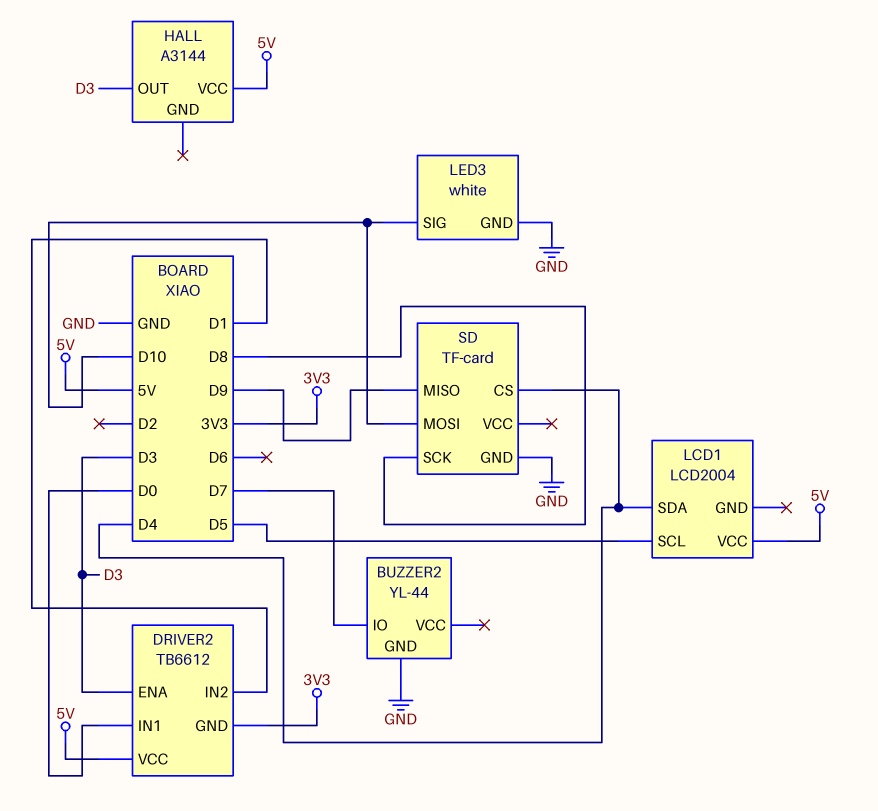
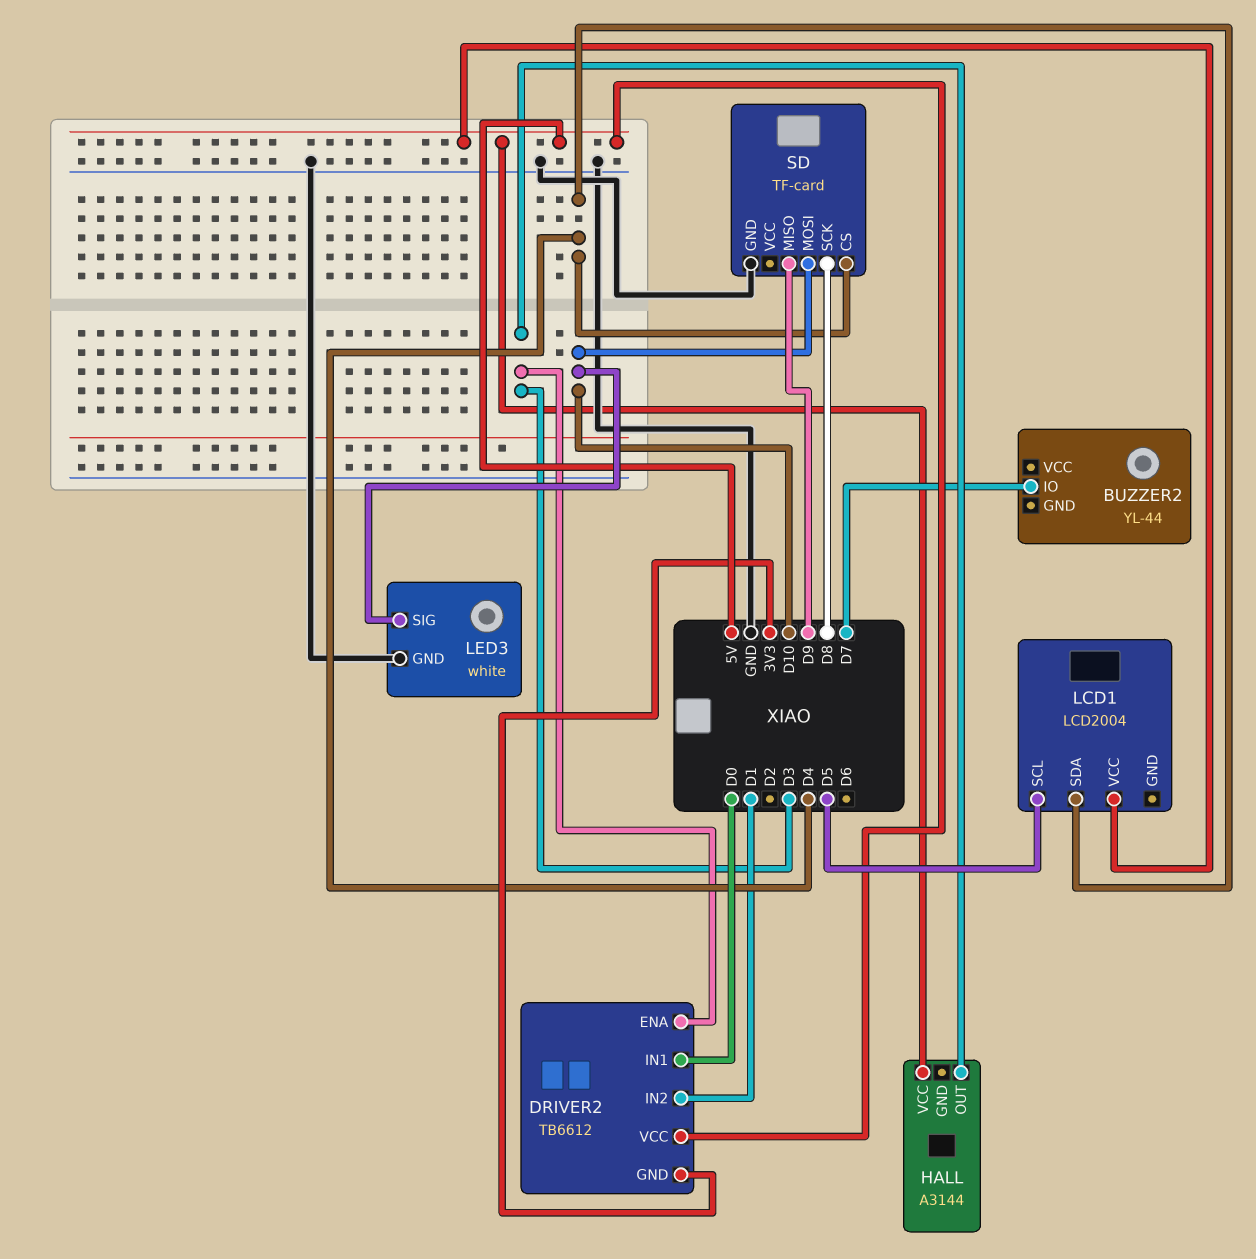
BUZZER2 pin GND: GND -> none

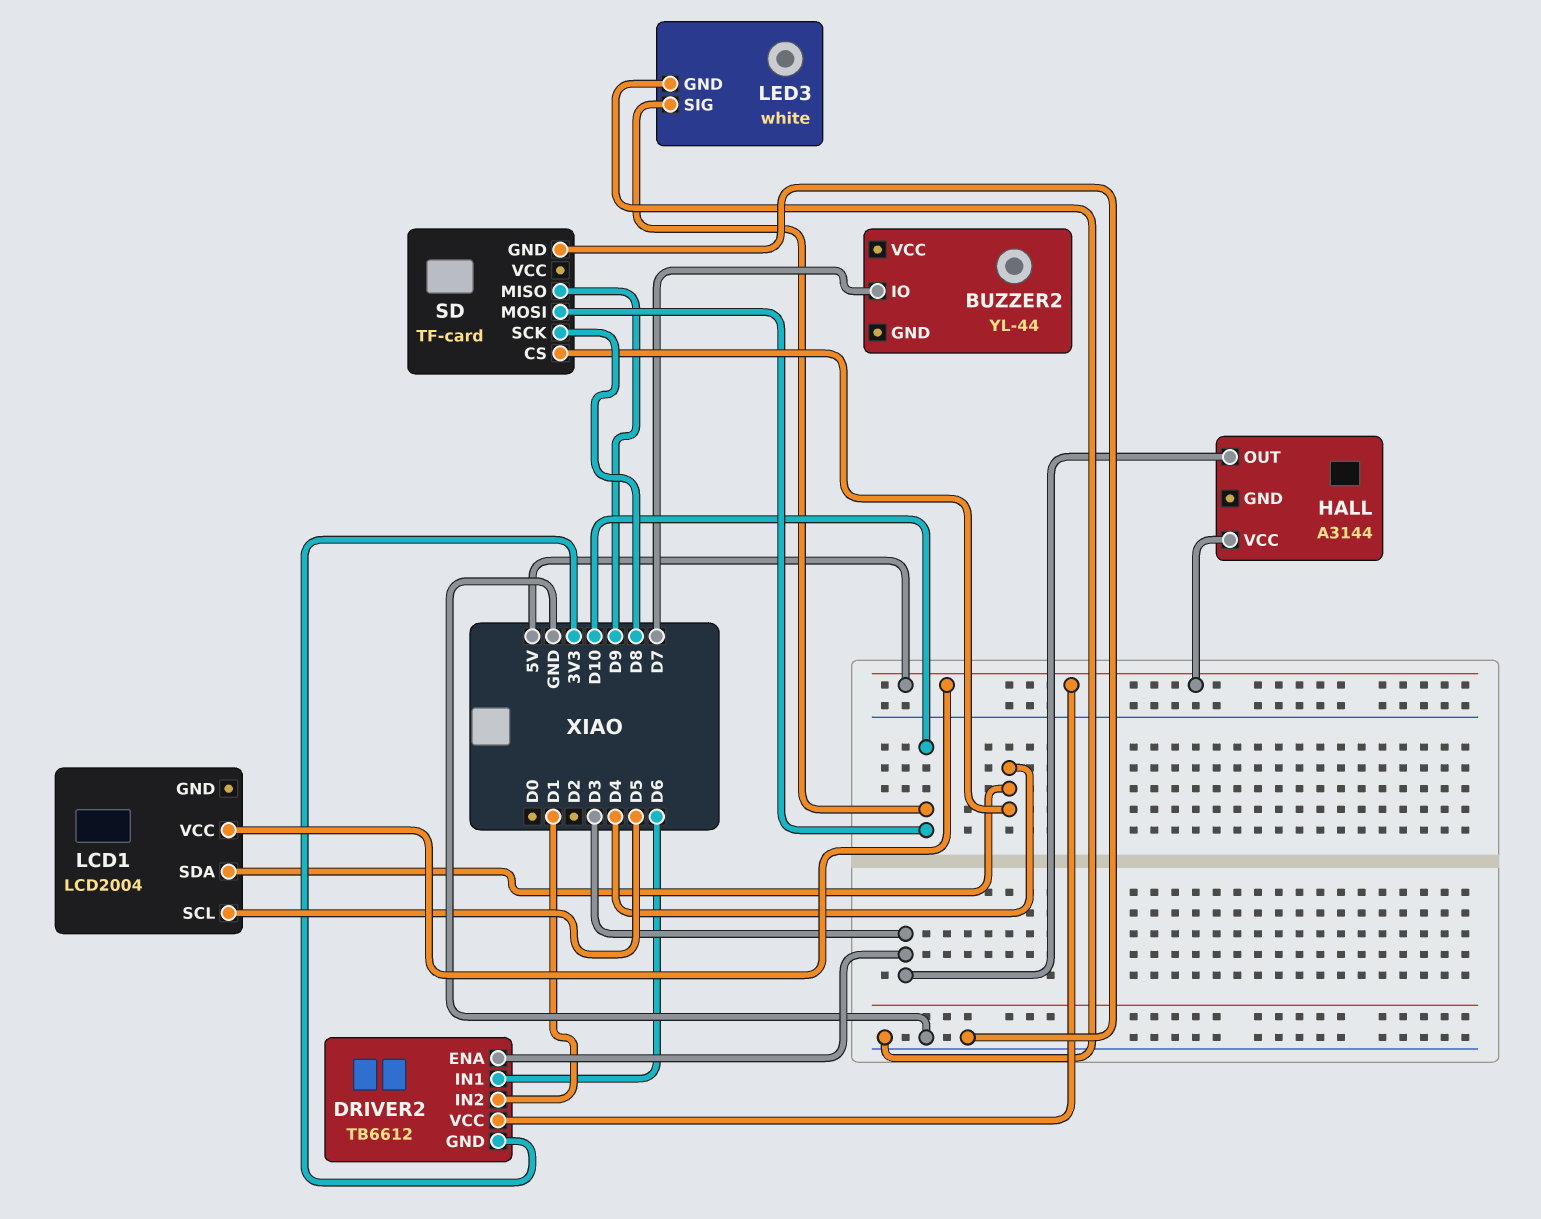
DRIVER2 pin IN1: D0 -> D6

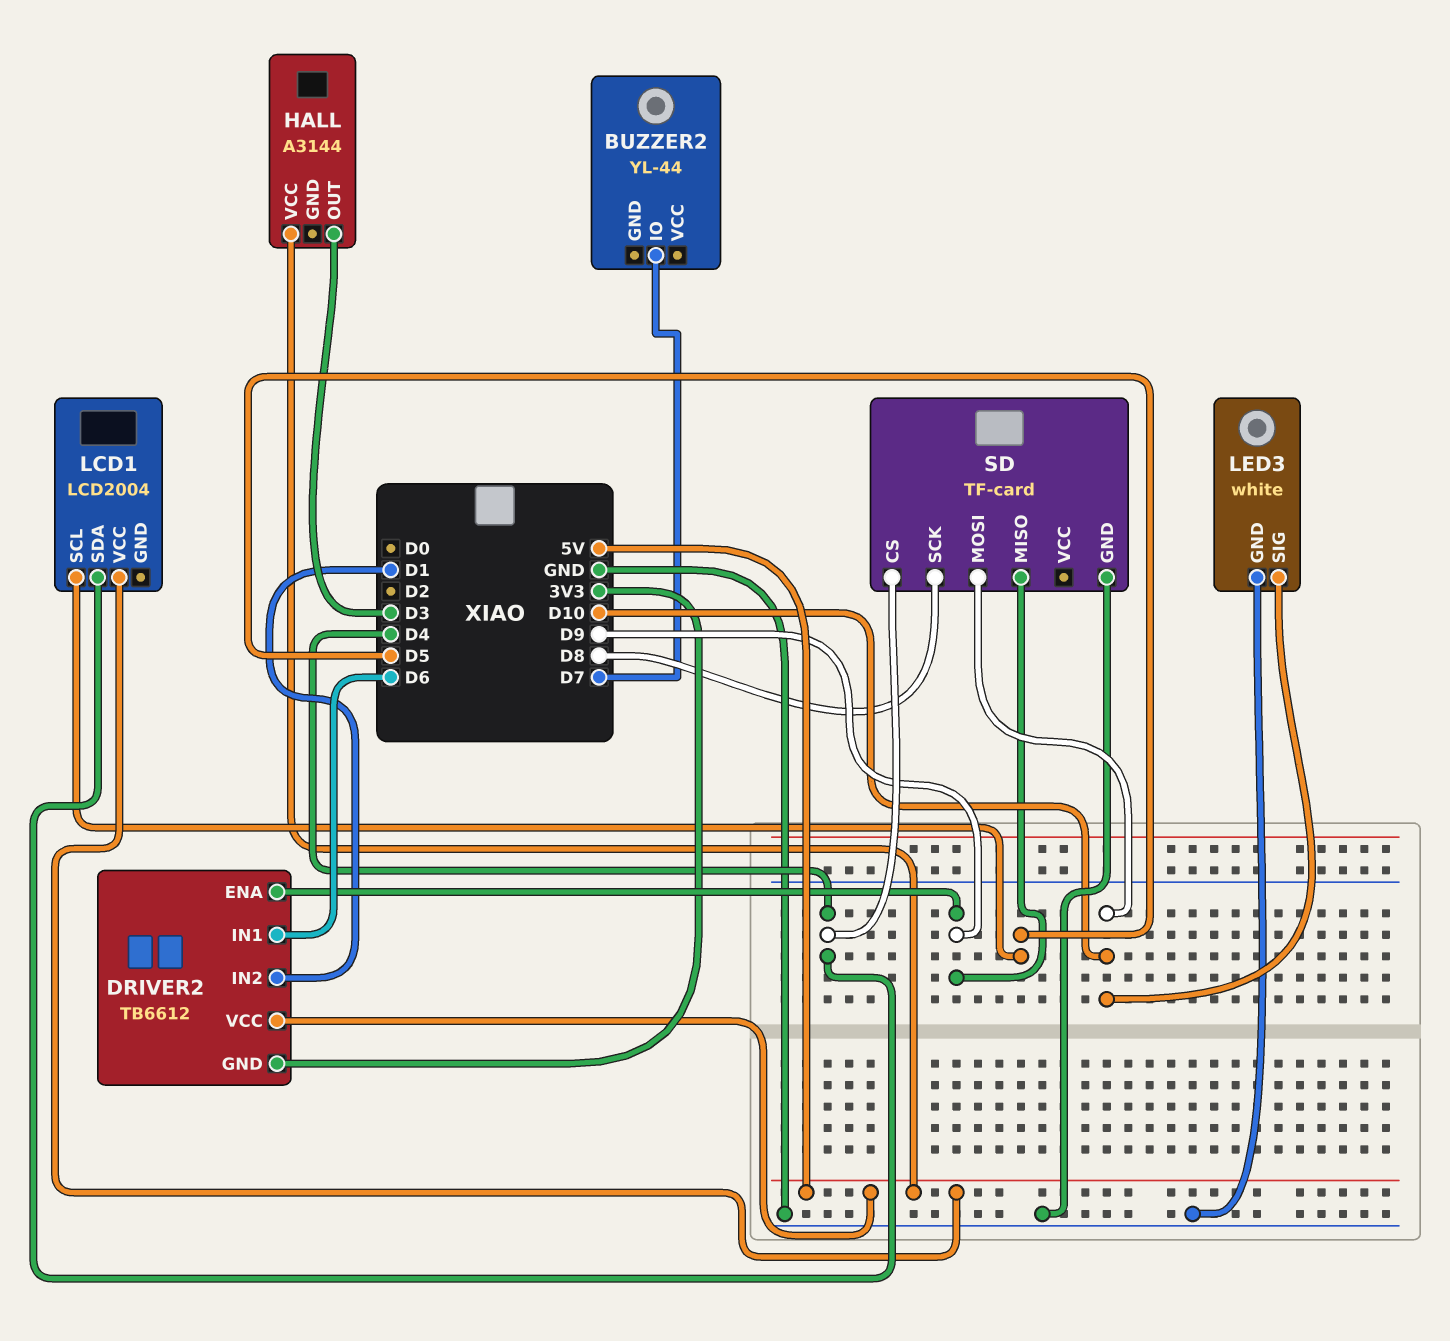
DRIVER2 pin ENA: D3 -> D9

